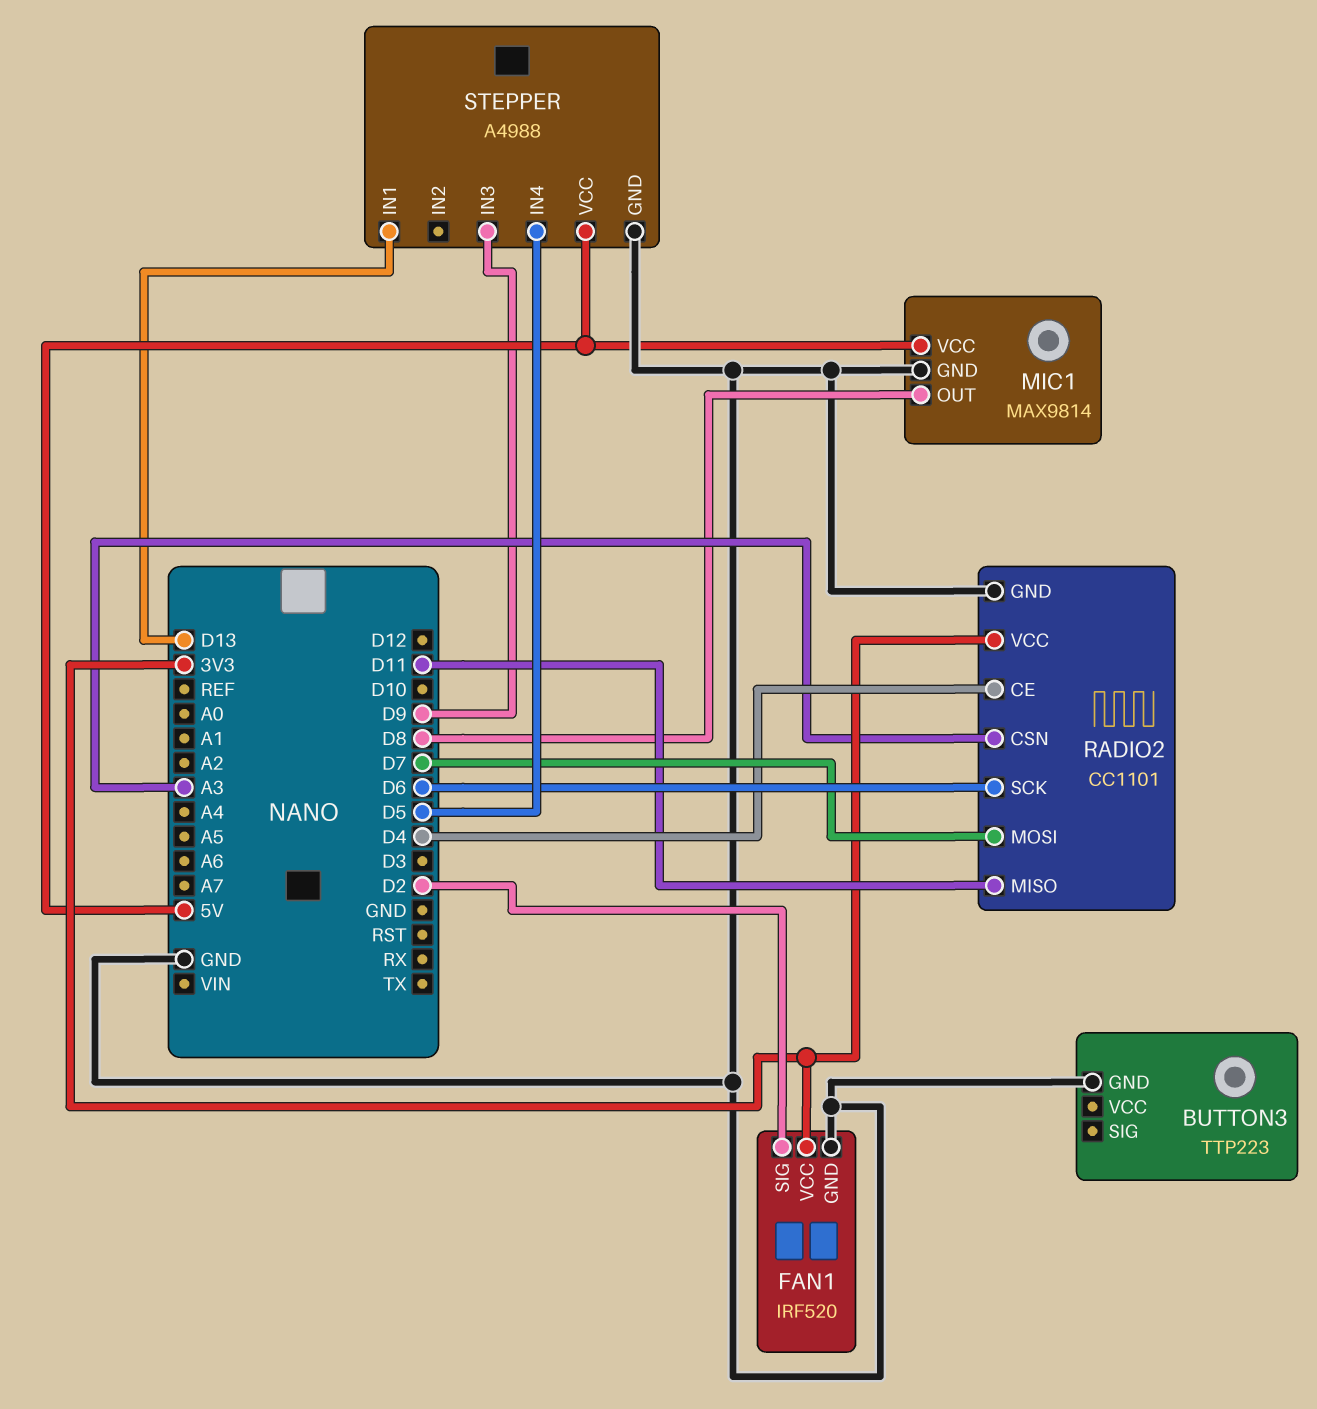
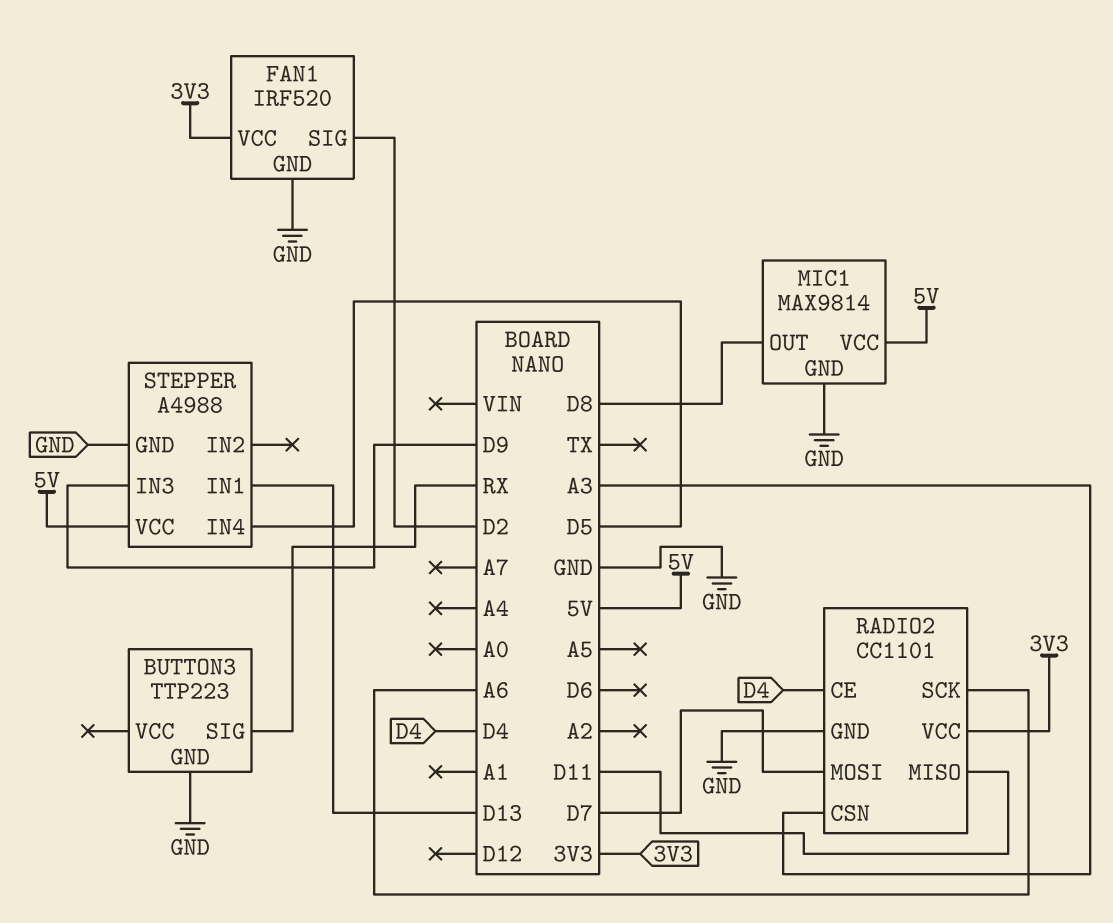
BUTTON3 pin SIG: none -> RX
RADIO2 pin SCK: D6 -> A6

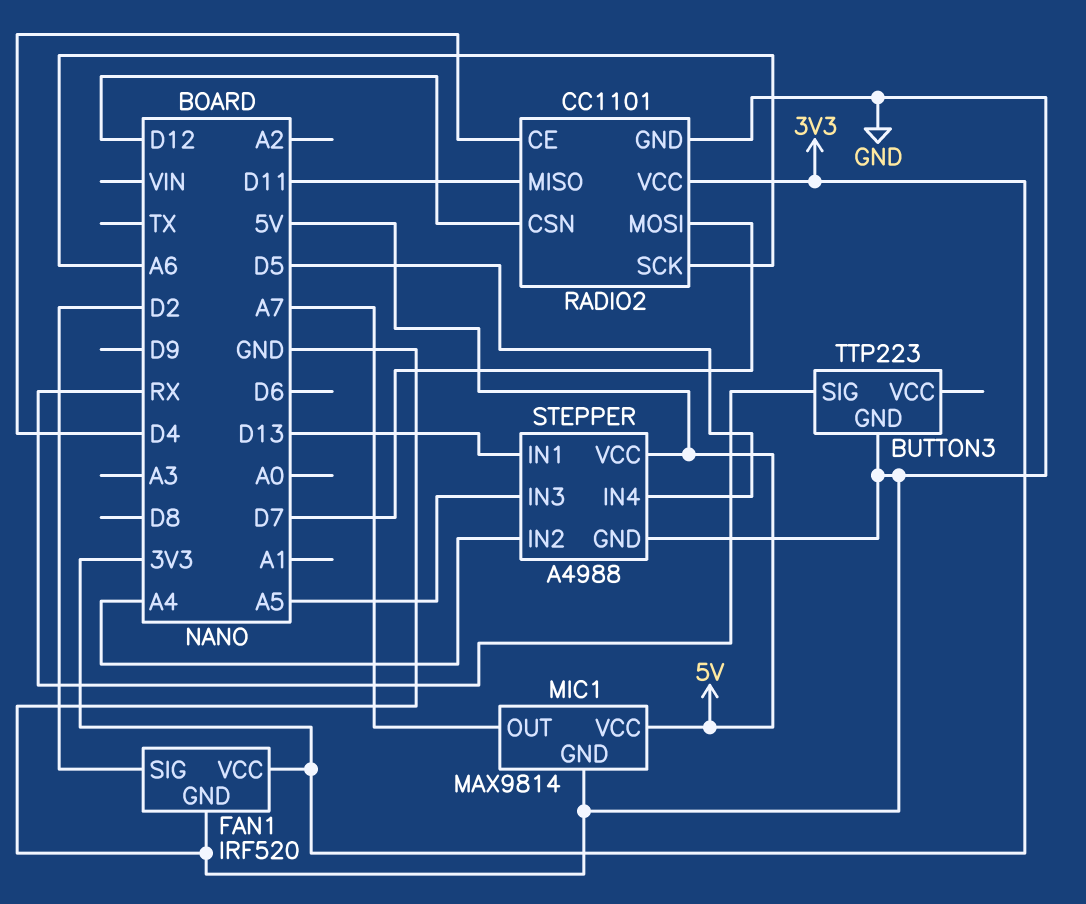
MIC1 pin OUT: D8 -> A7
RADIO2 pin CSN: A3 -> D12
STEPPER pin IN2: none -> A4
STEPPER pin IN3: D9 -> A5

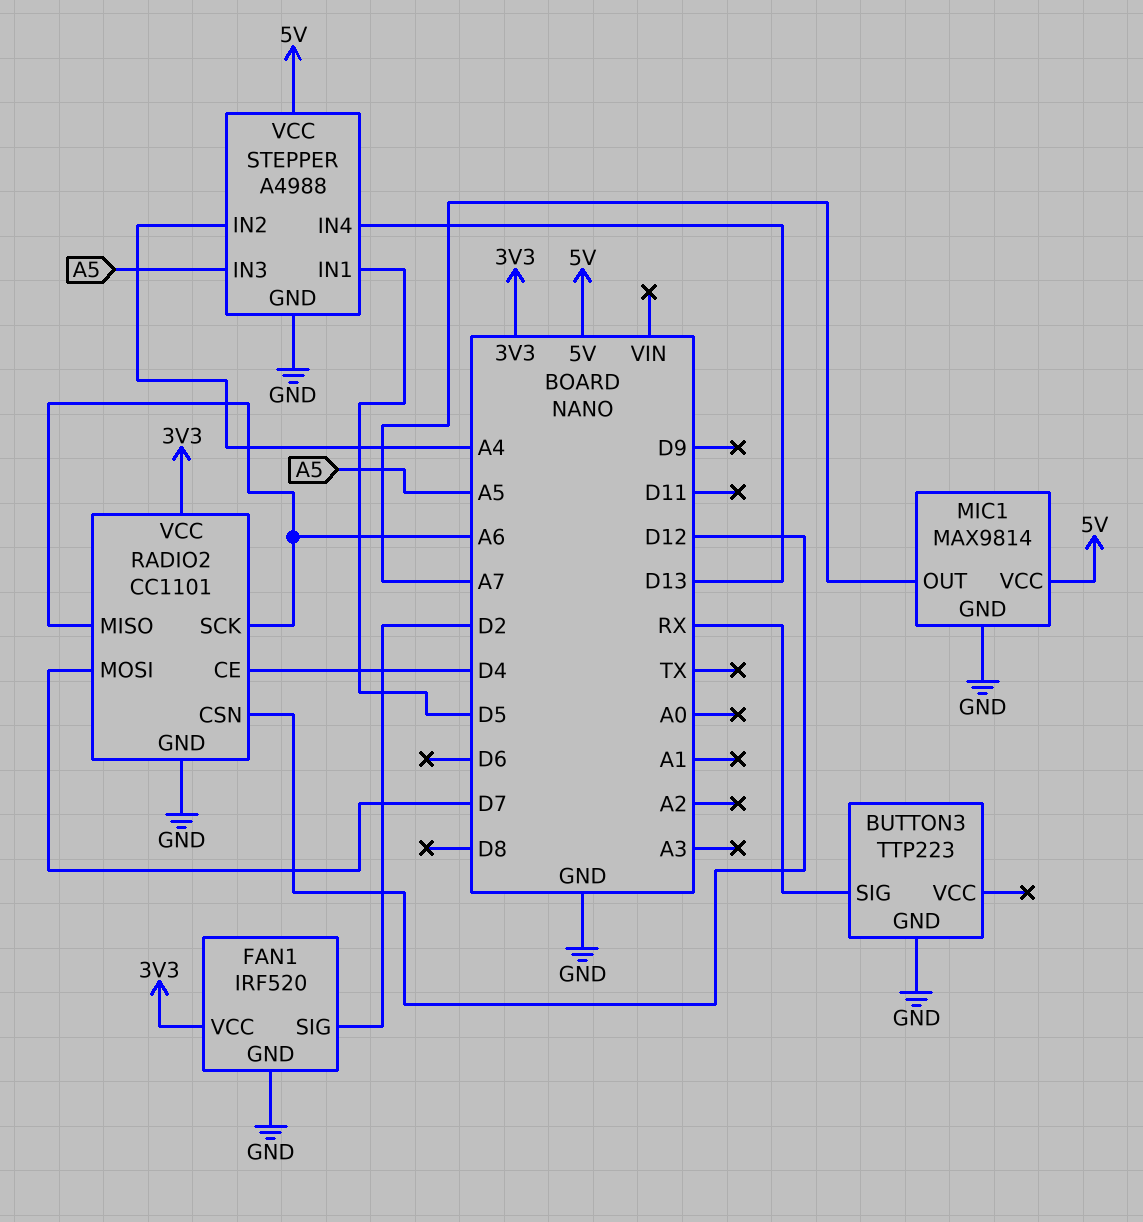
RADIO2 pin MISO: D11 -> A6
STEPPER pin IN1: D13 -> D5
STEPPER pin IN4: D5 -> D13

